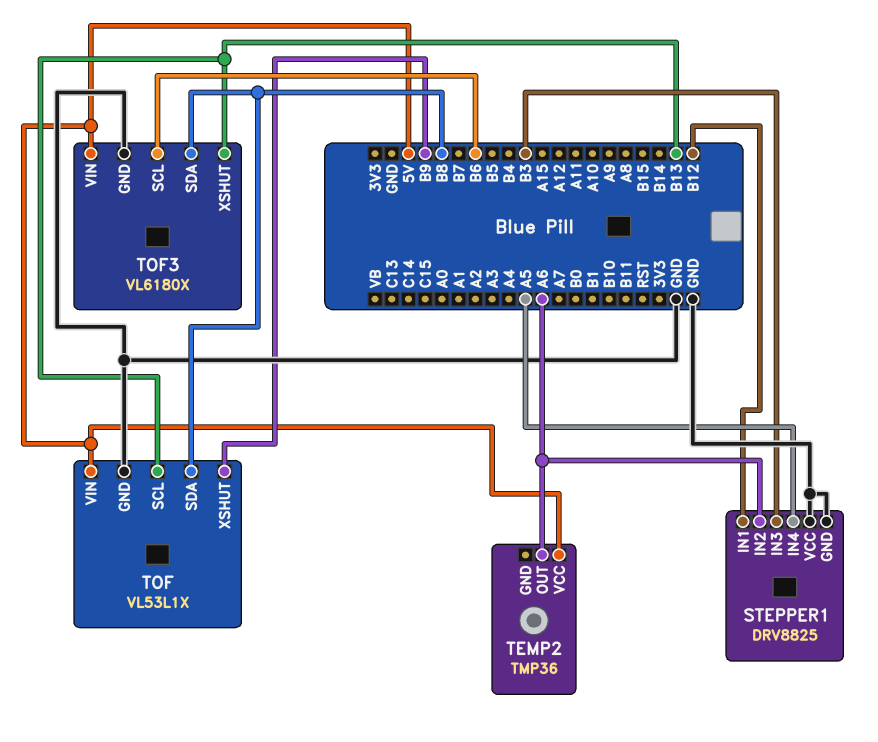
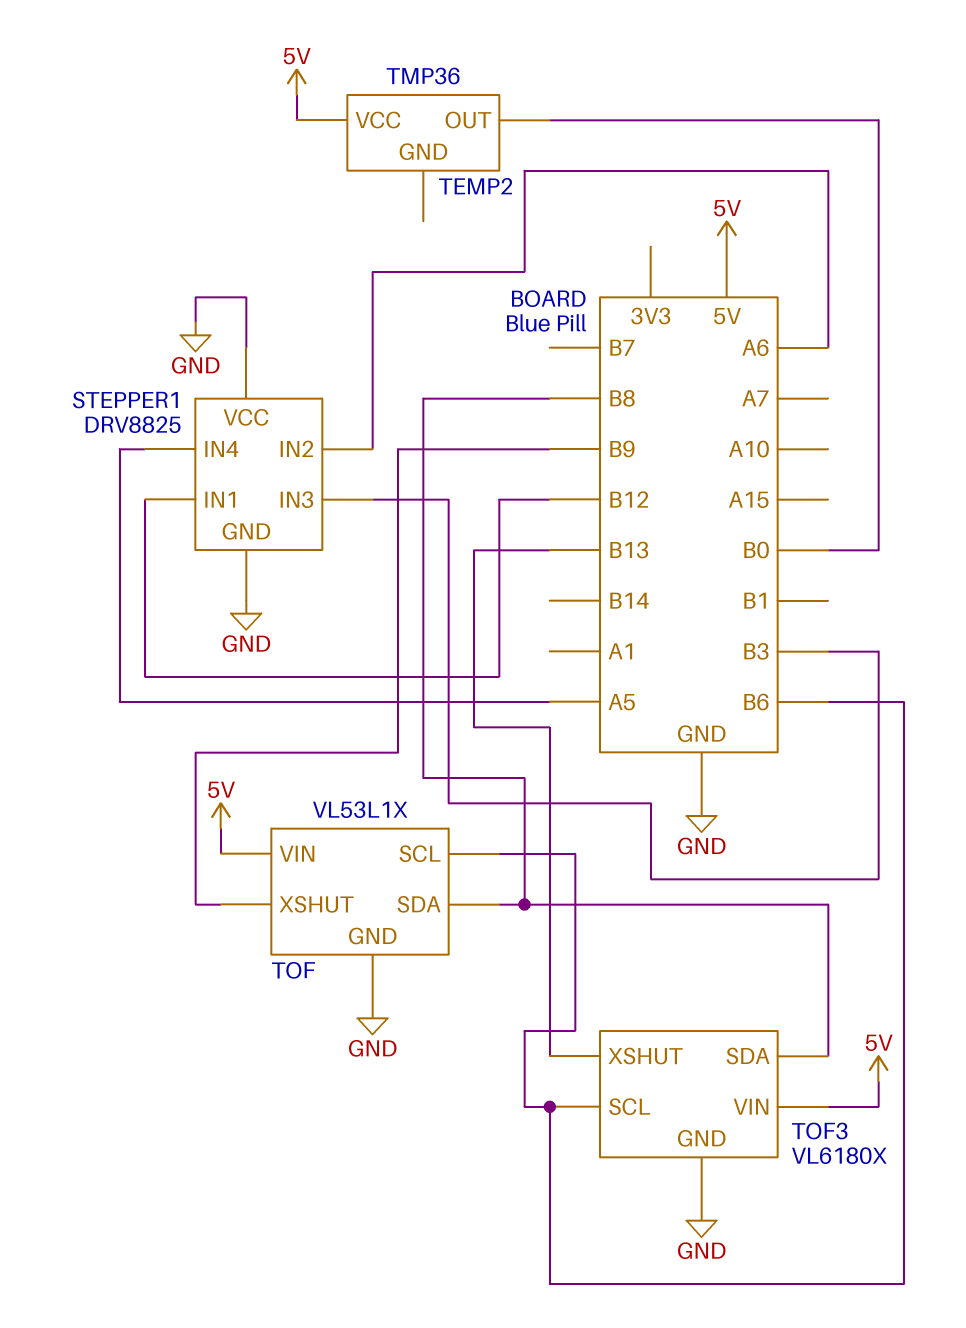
TEMP2 pin OUT: A6 -> B0
TOF pin SCL: B13 -> B6

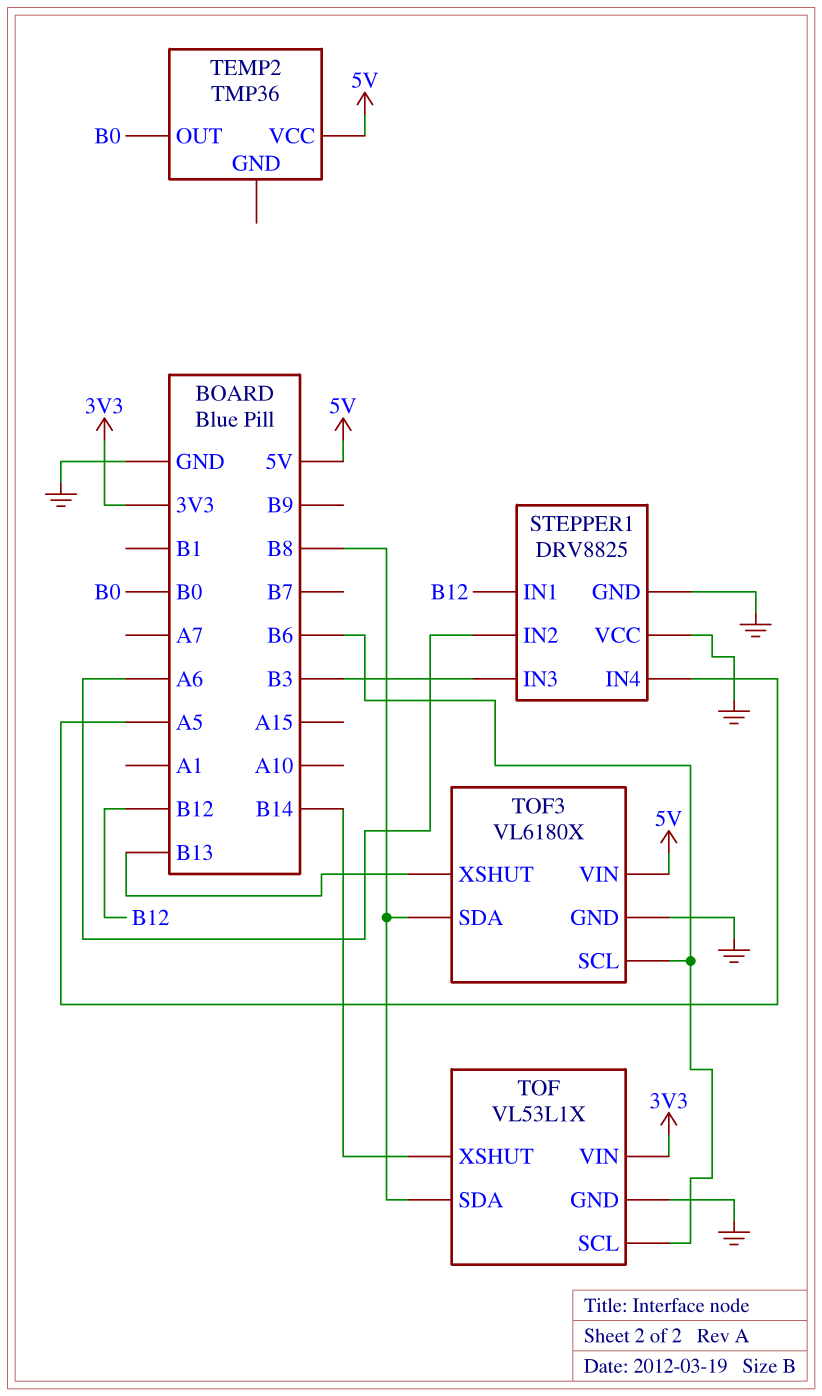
TOF pin VIN: 5V -> 3V3
TOF pin XSHUT: B9 -> B14

